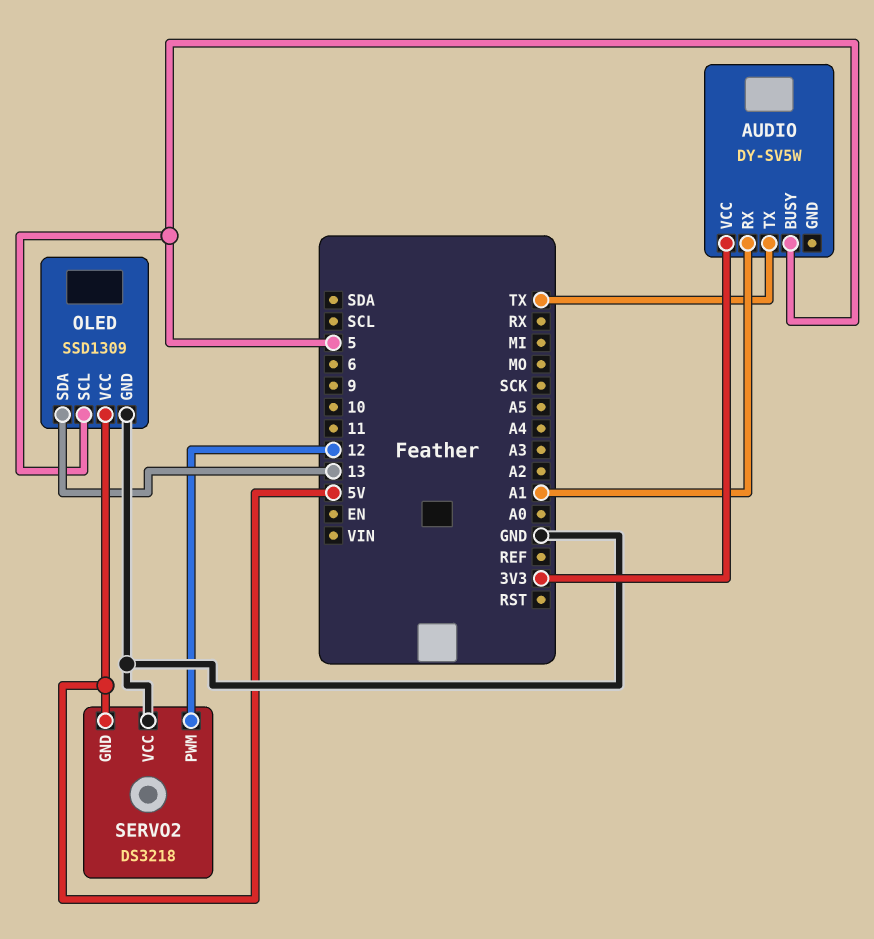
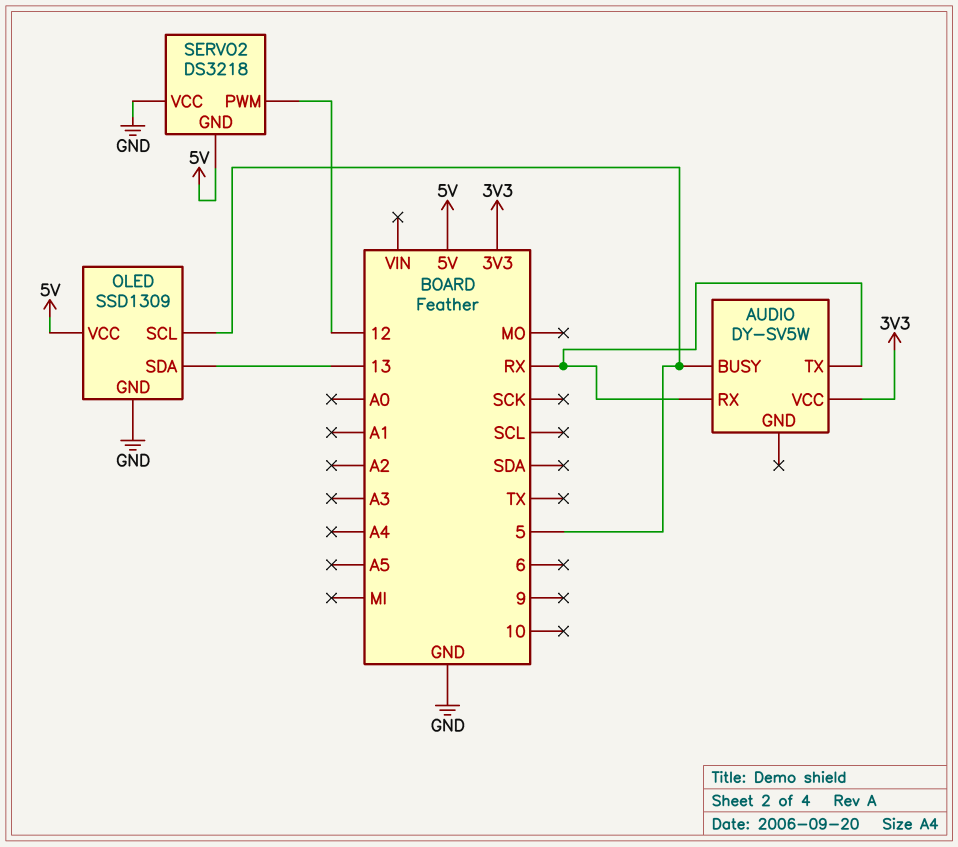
AUDIO pin RX: A1 -> RX
AUDIO pin TX: TX -> RX

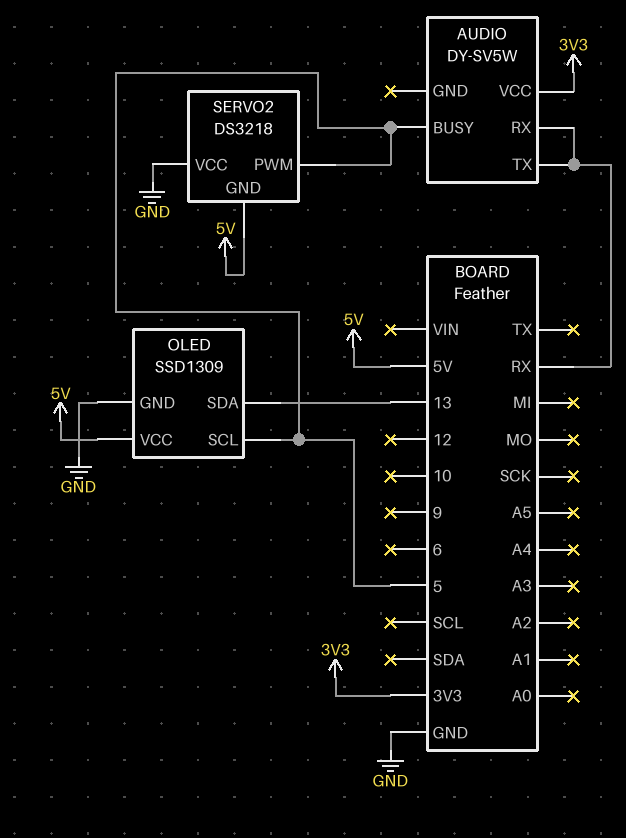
SERVO2 pin PWM: 12 -> 5

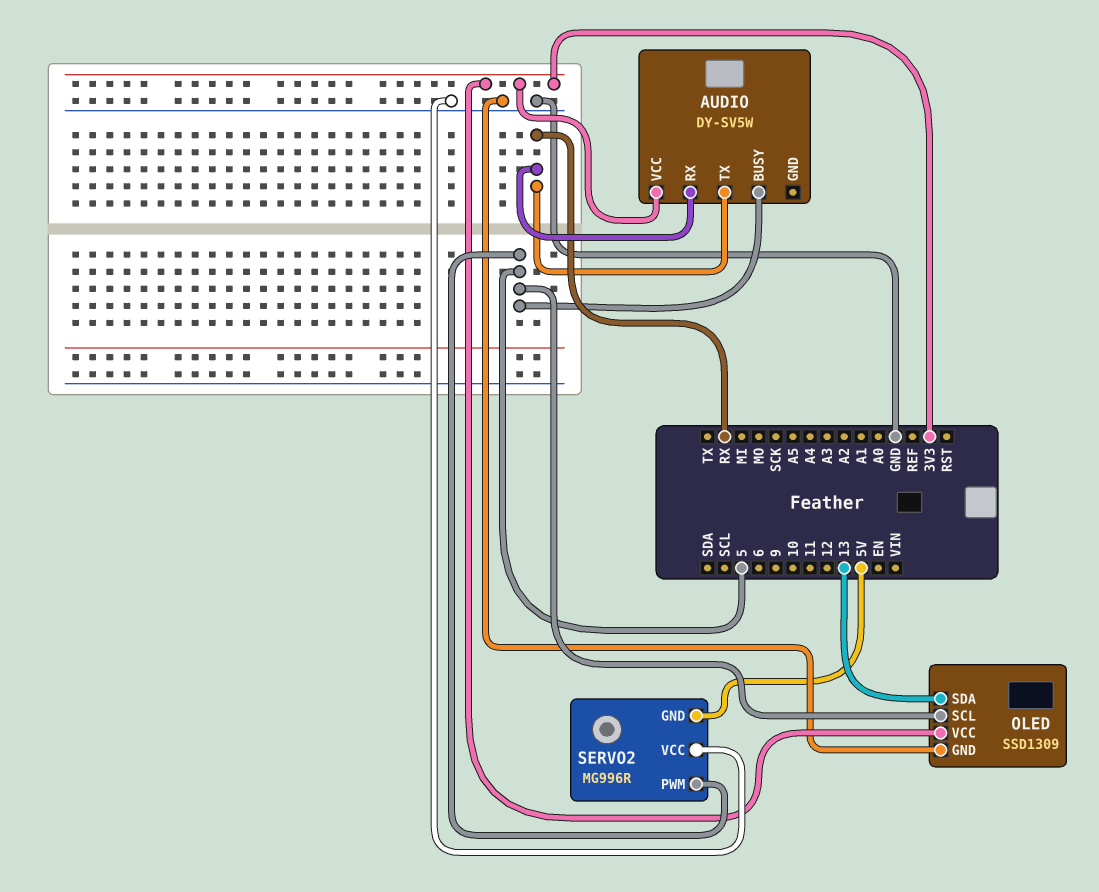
OLED pin VCC: 5V -> 3V3
SERVO2: DS3218 -> MG996R

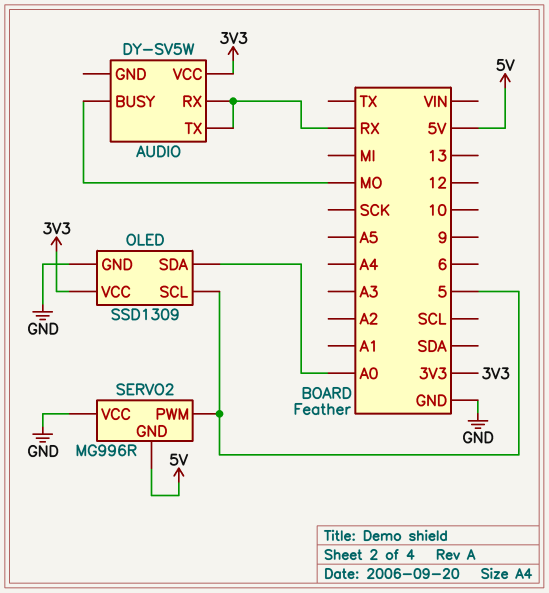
AUDIO pin BUSY: 5 -> MO
OLED pin SDA: 13 -> A0

